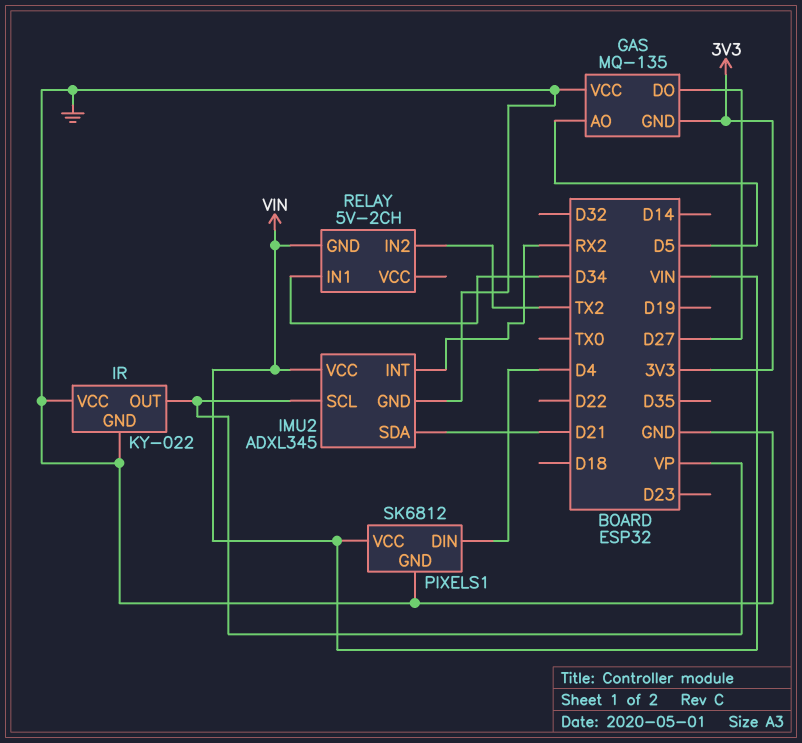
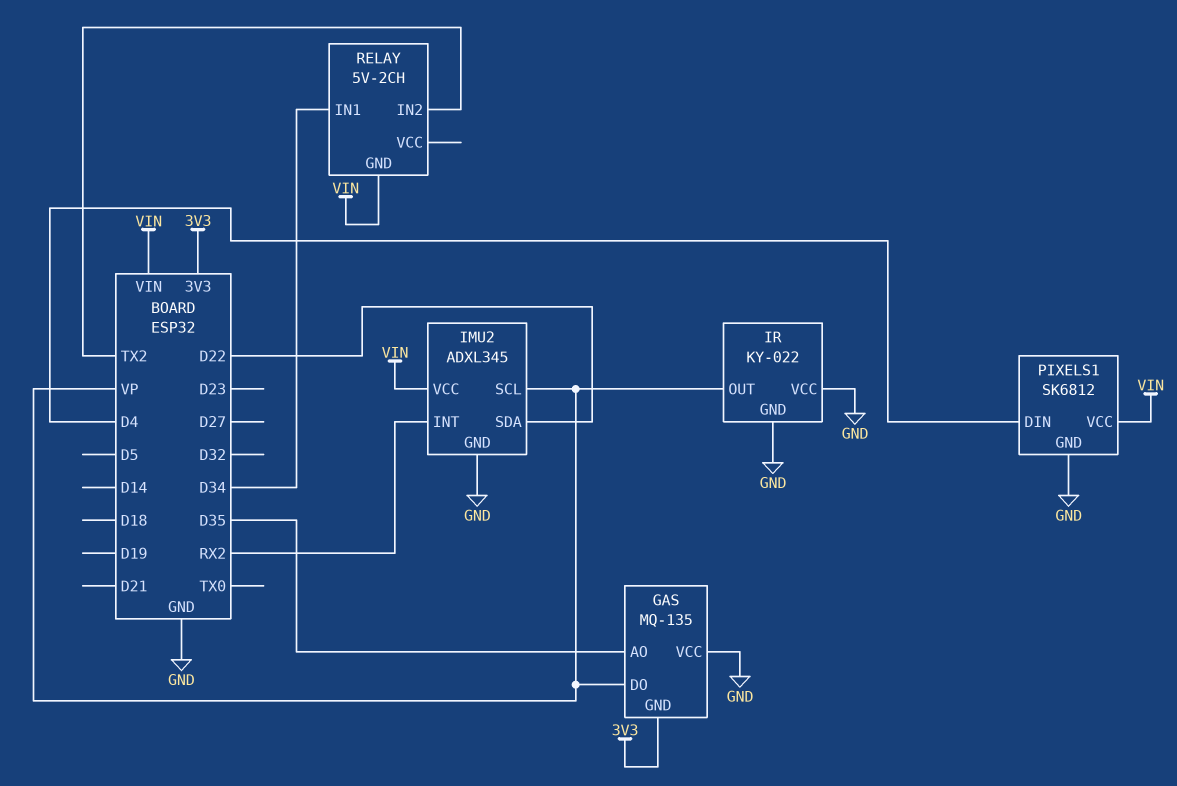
GAS pin AO: D5 -> D35
GAS pin DO: D27 -> VP
IMU2 pin SDA: D21 -> D22

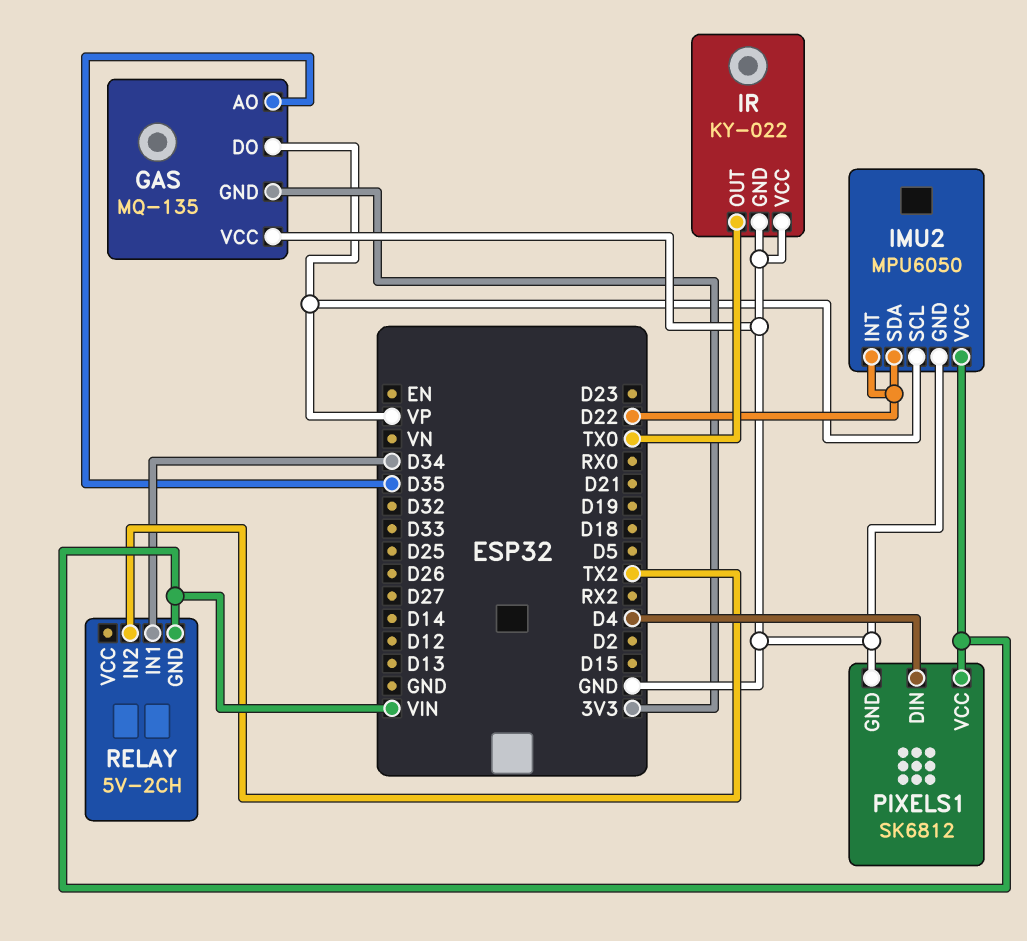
IMU2: ADXL345 -> MPU6050
IMU2 pin INT: RX2 -> D22
IR pin OUT: VP -> TX0

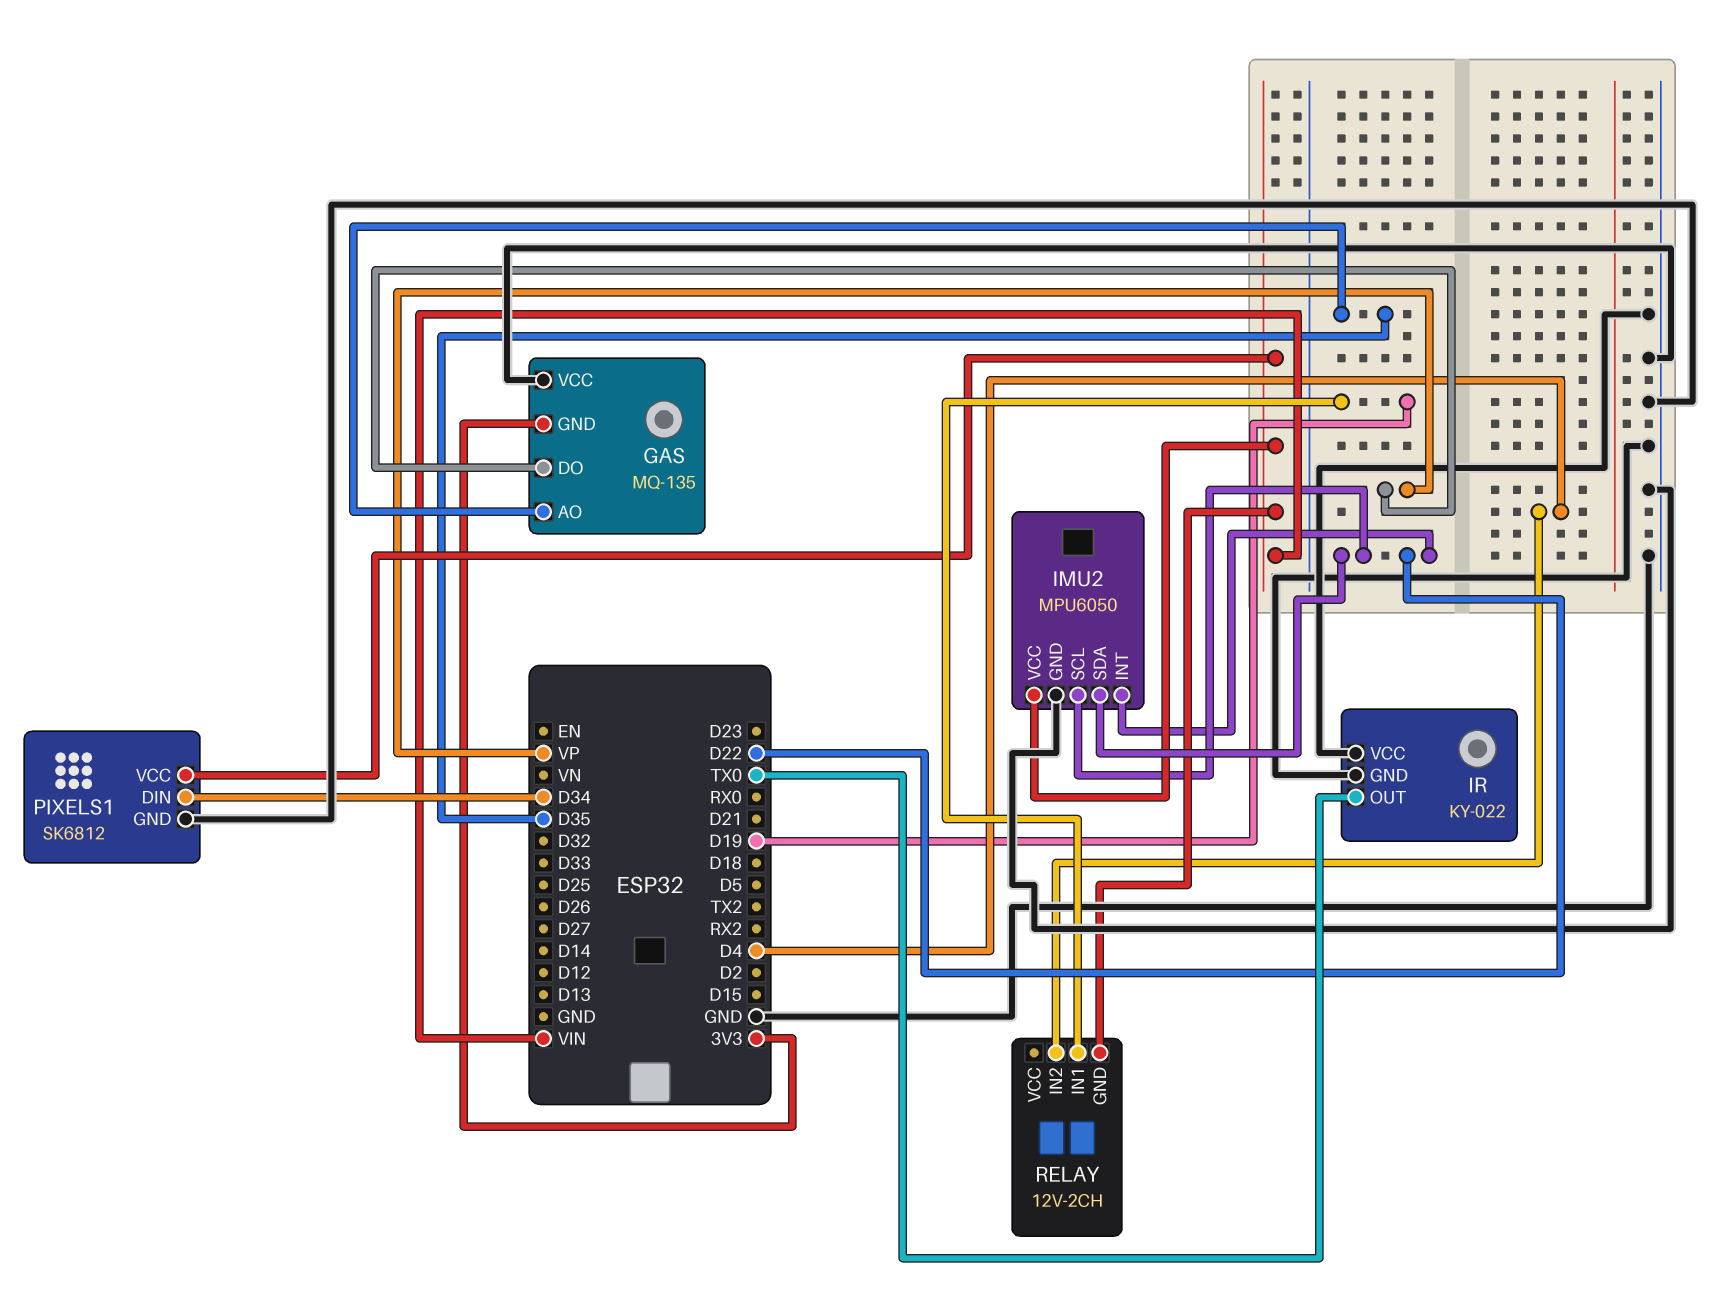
IMU2 pin SCL: VP -> D22
PIXELS1 pin DIN: D4 -> D34
RELAY: 5V-2CH -> 12V-2CH
RELAY pin IN1: D34 -> D19
RELAY pin IN2: TX2 -> D4

